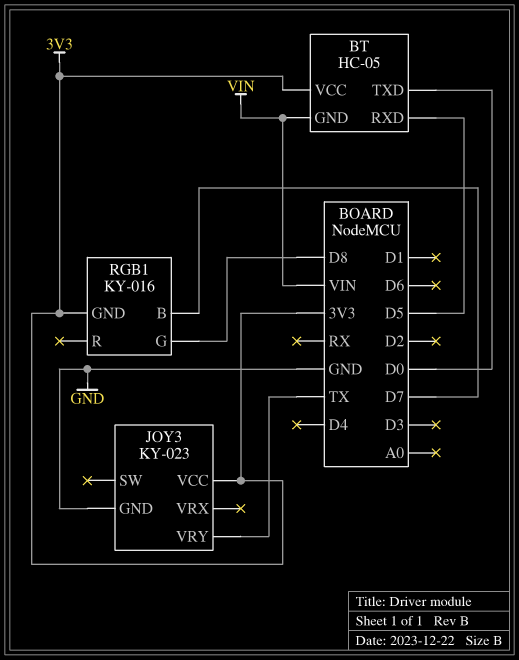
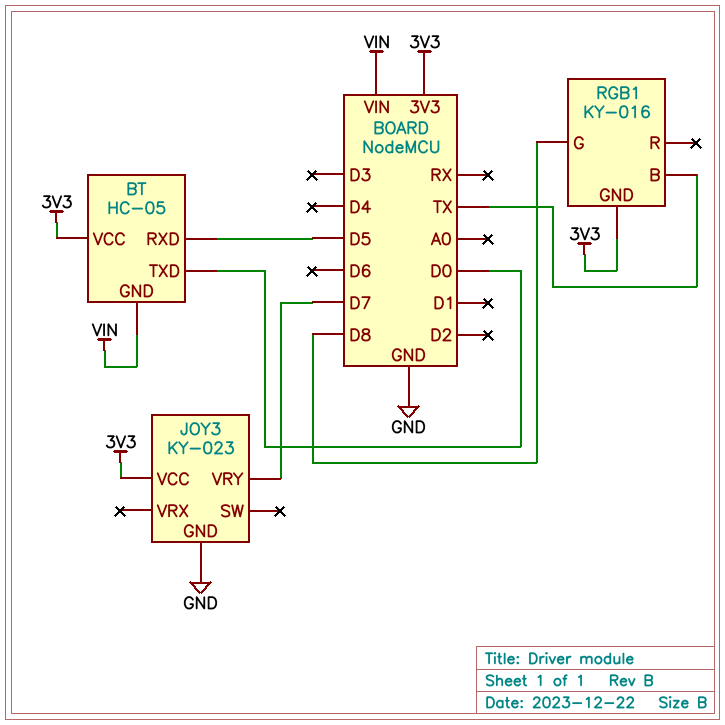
JOY3 pin VRY: TX -> D7
RGB1 pin B: D7 -> TX

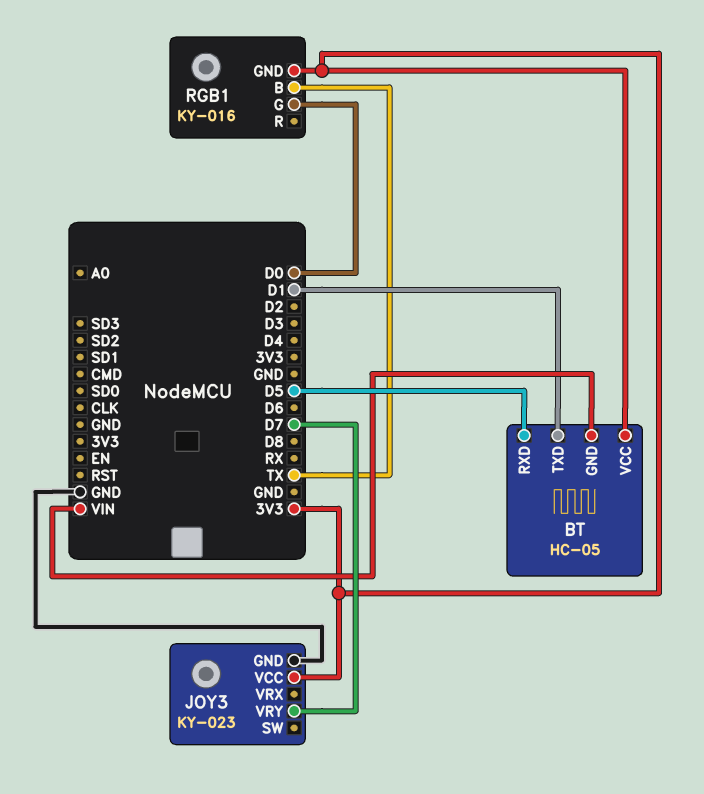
BT pin TXD: D0 -> D1
RGB1 pin G: D8 -> D0

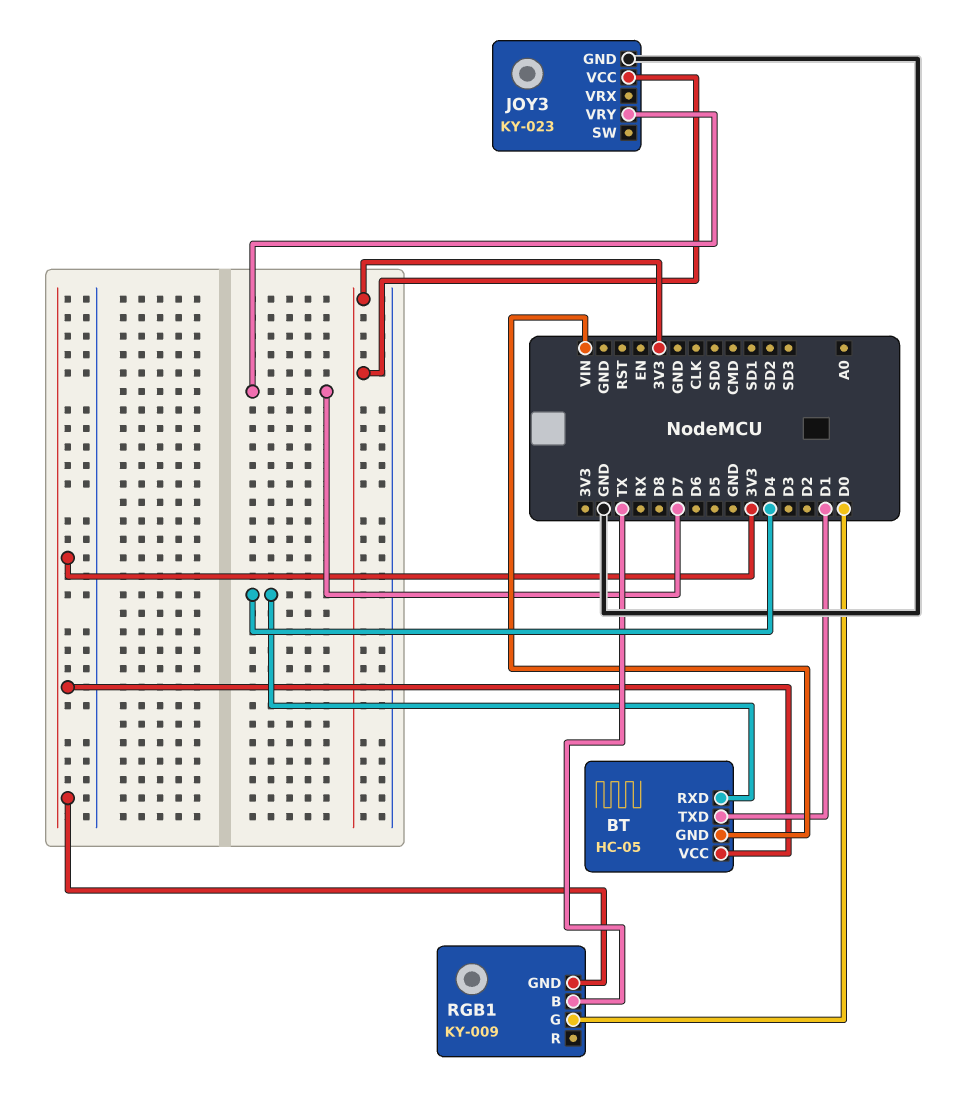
BT pin RXD: D5 -> D4
RGB1: KY-016 -> KY-009

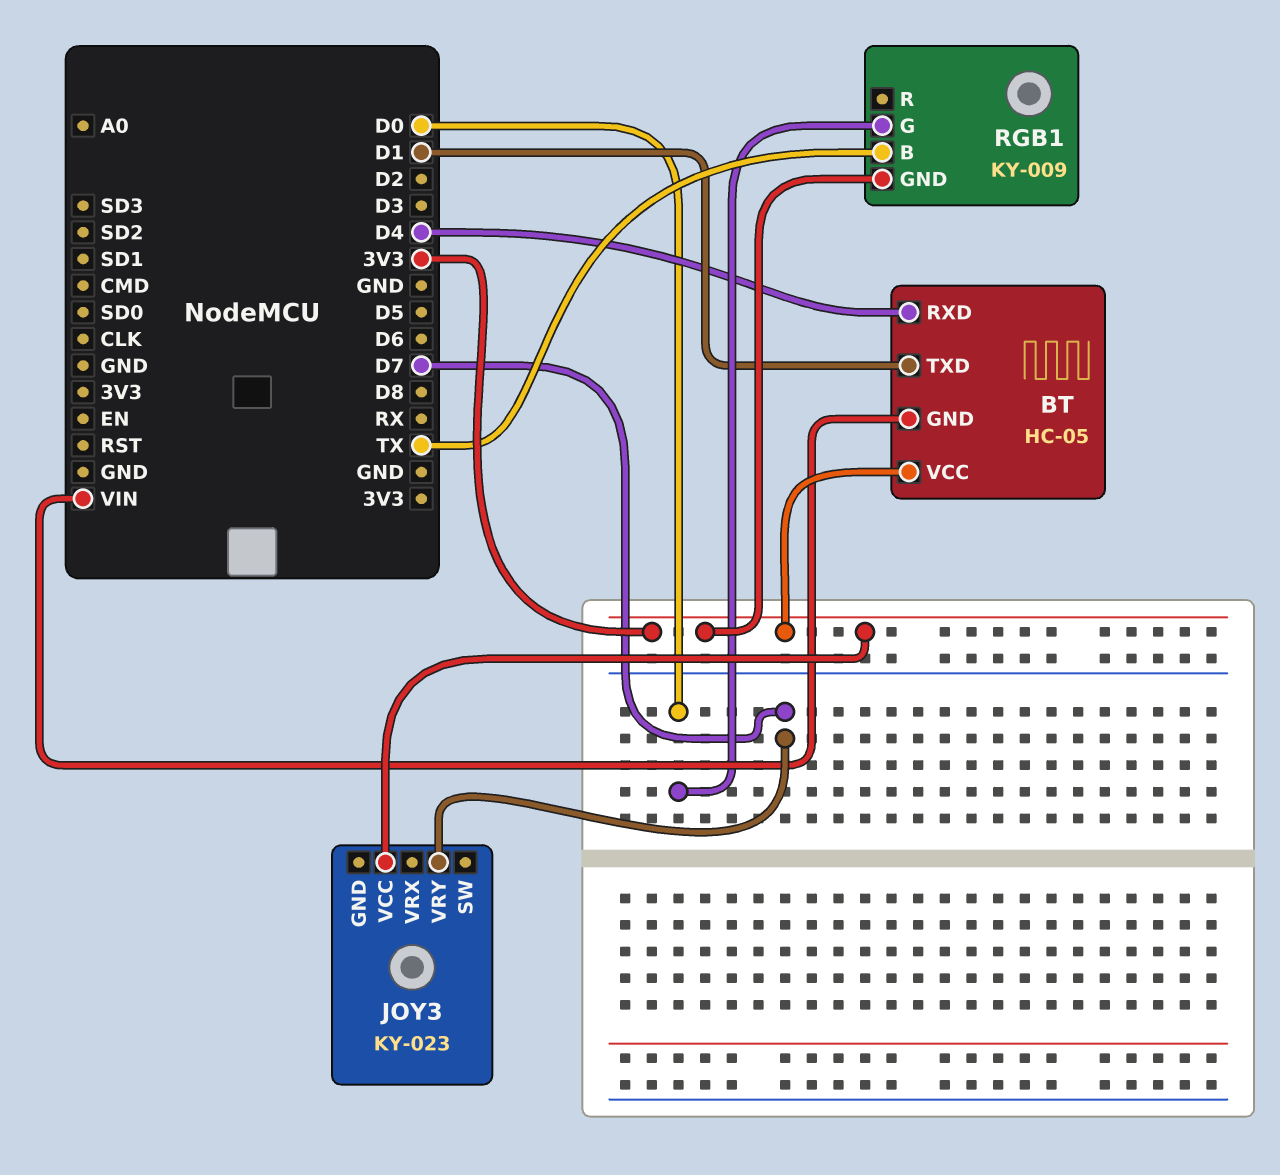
JOY3 pin GND: GND -> none

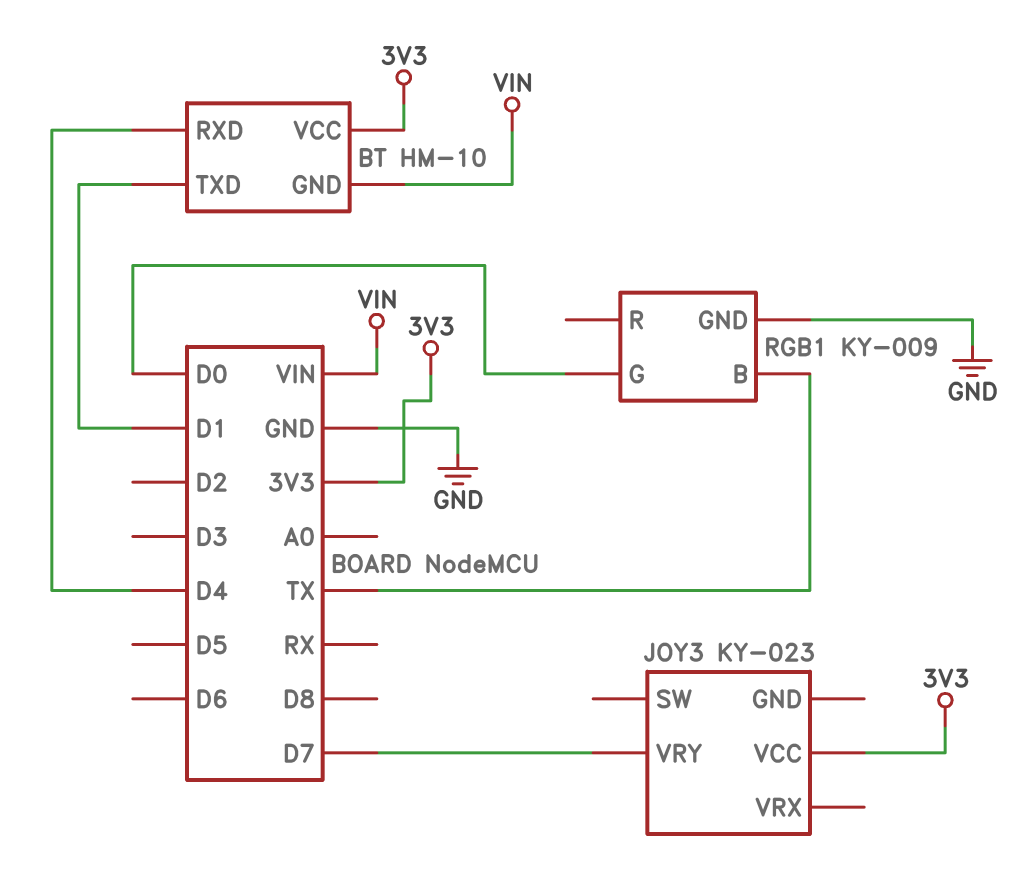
BT: HC-05 -> HM-10
RGB1 pin GND: 3V3 -> GND

